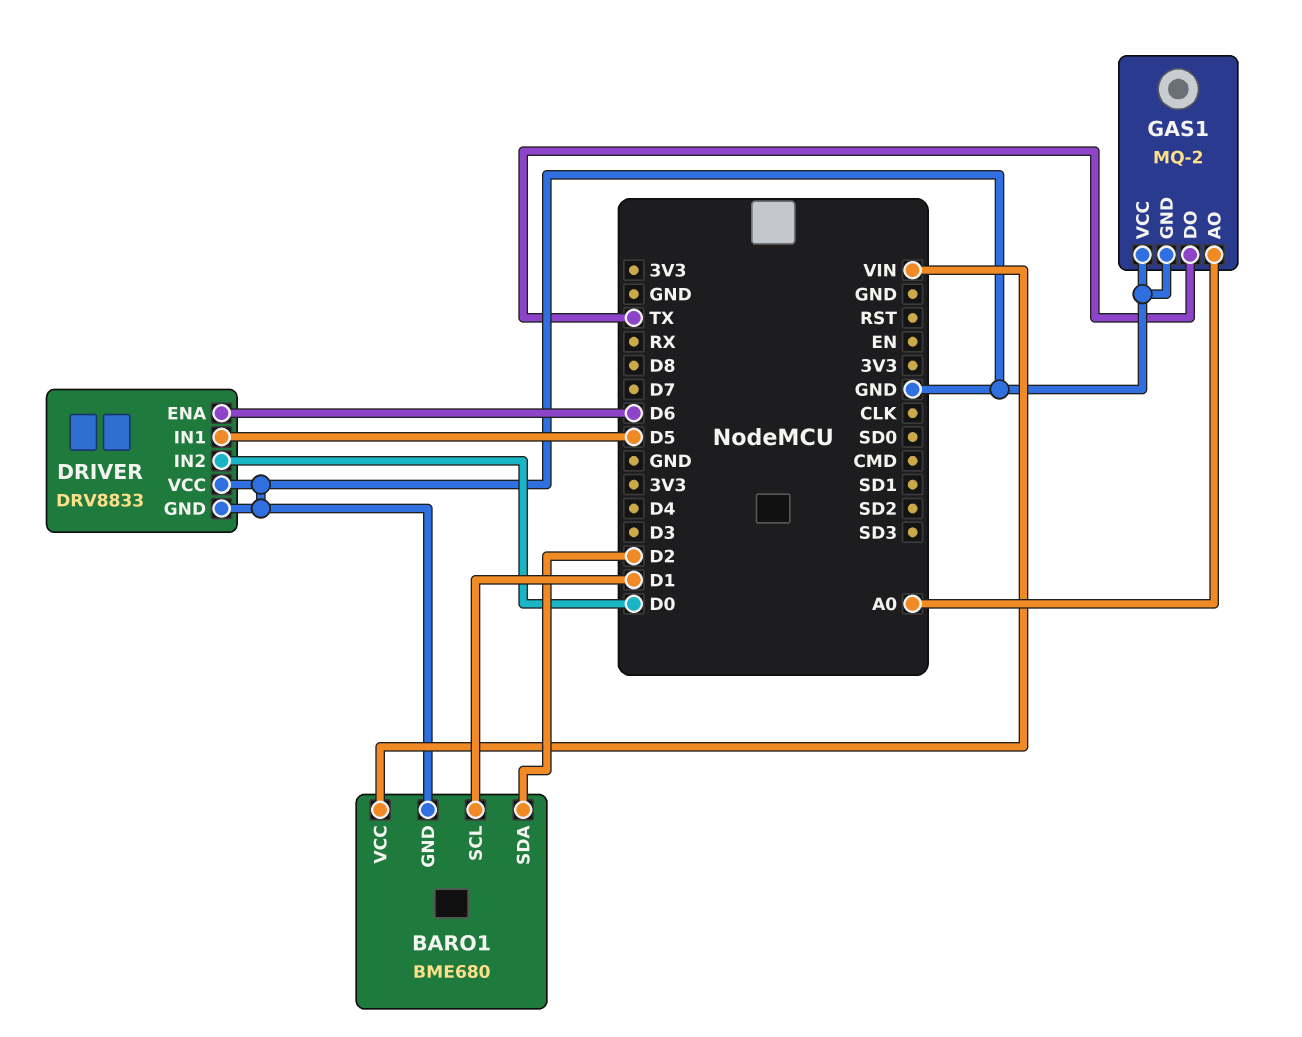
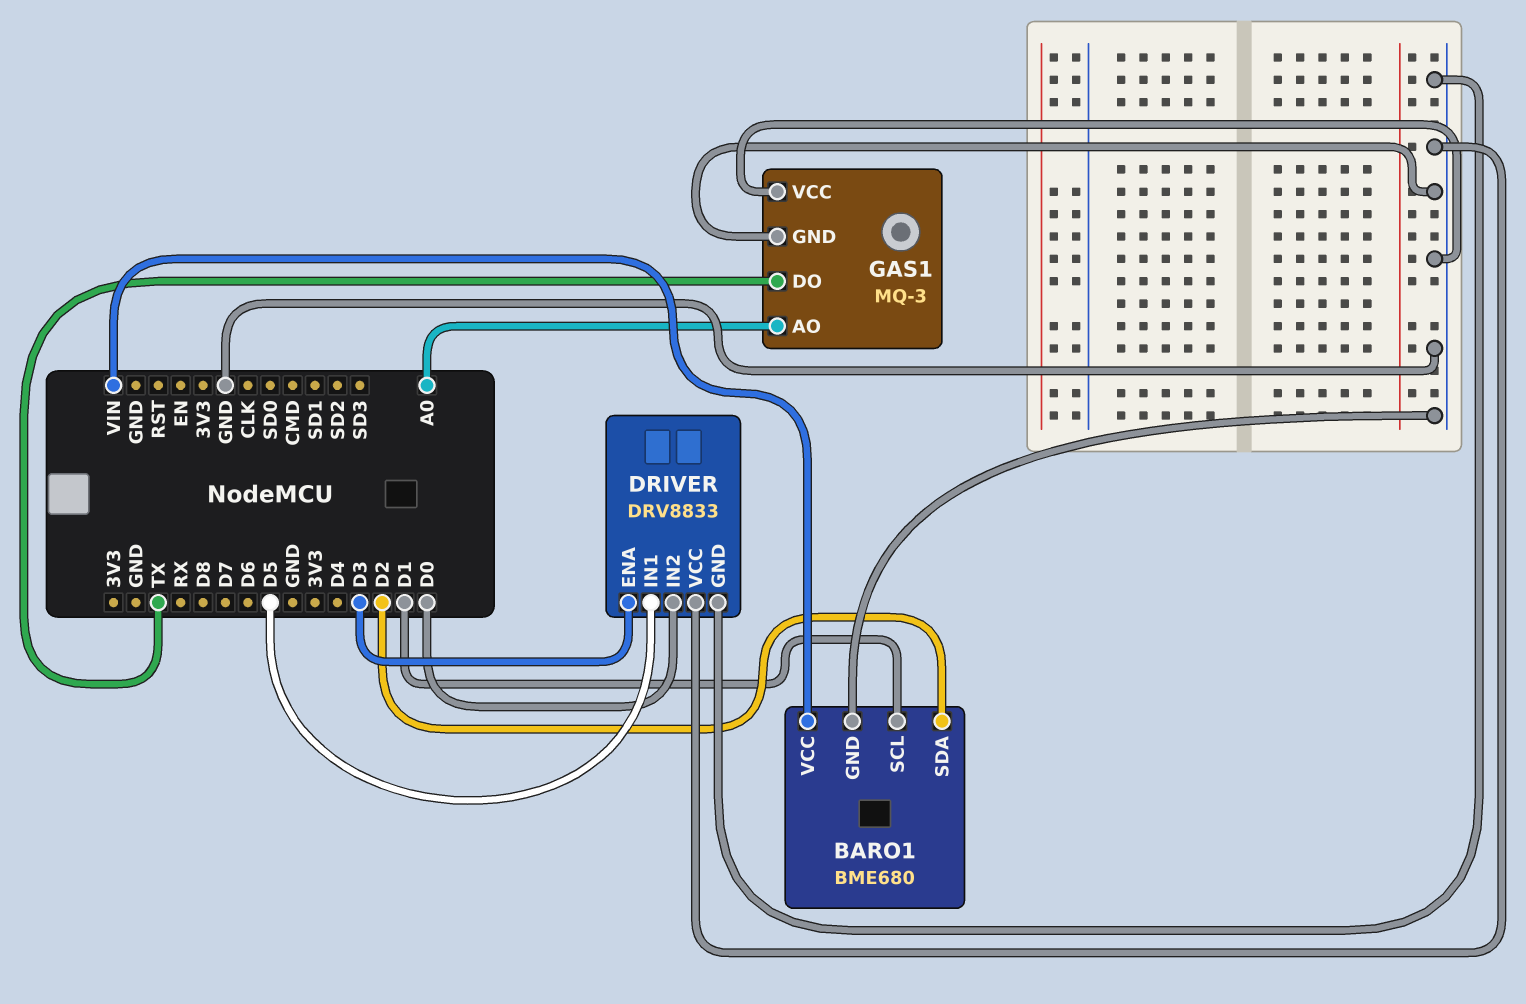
DRIVER pin ENA: D6 -> D3
GAS1: MQ-2 -> MQ-3

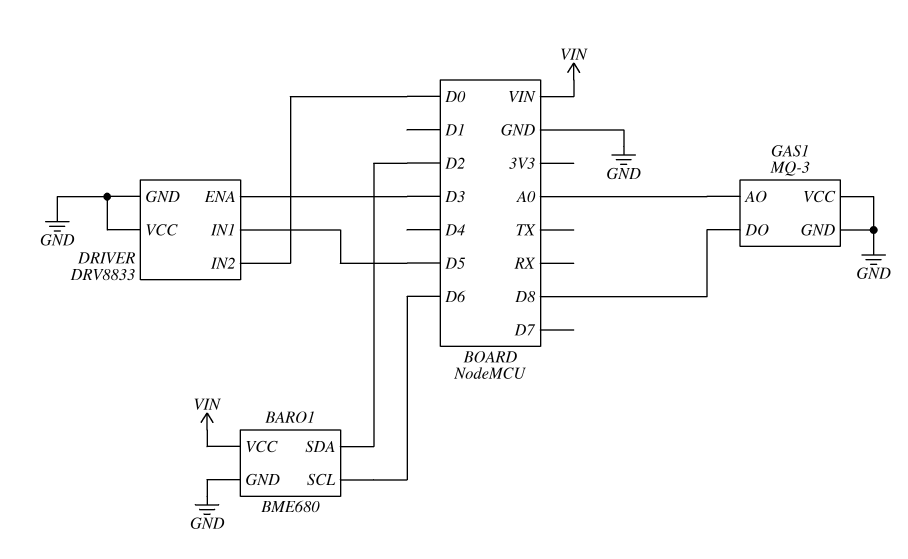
BARO1 pin SCL: D1 -> D6
GAS1 pin DO: TX -> D8

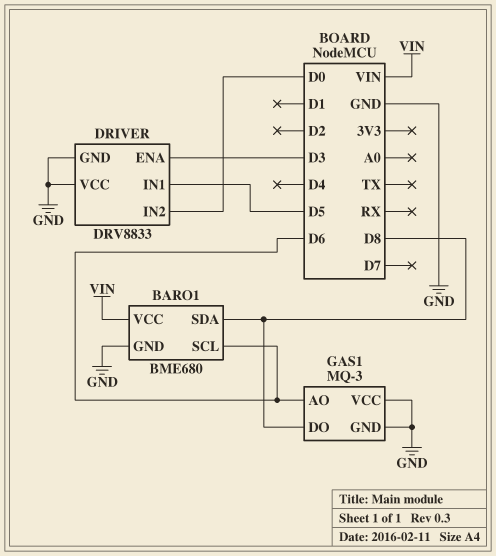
BARO1 pin SDA: D2 -> D8
GAS1 pin AO: A0 -> D6

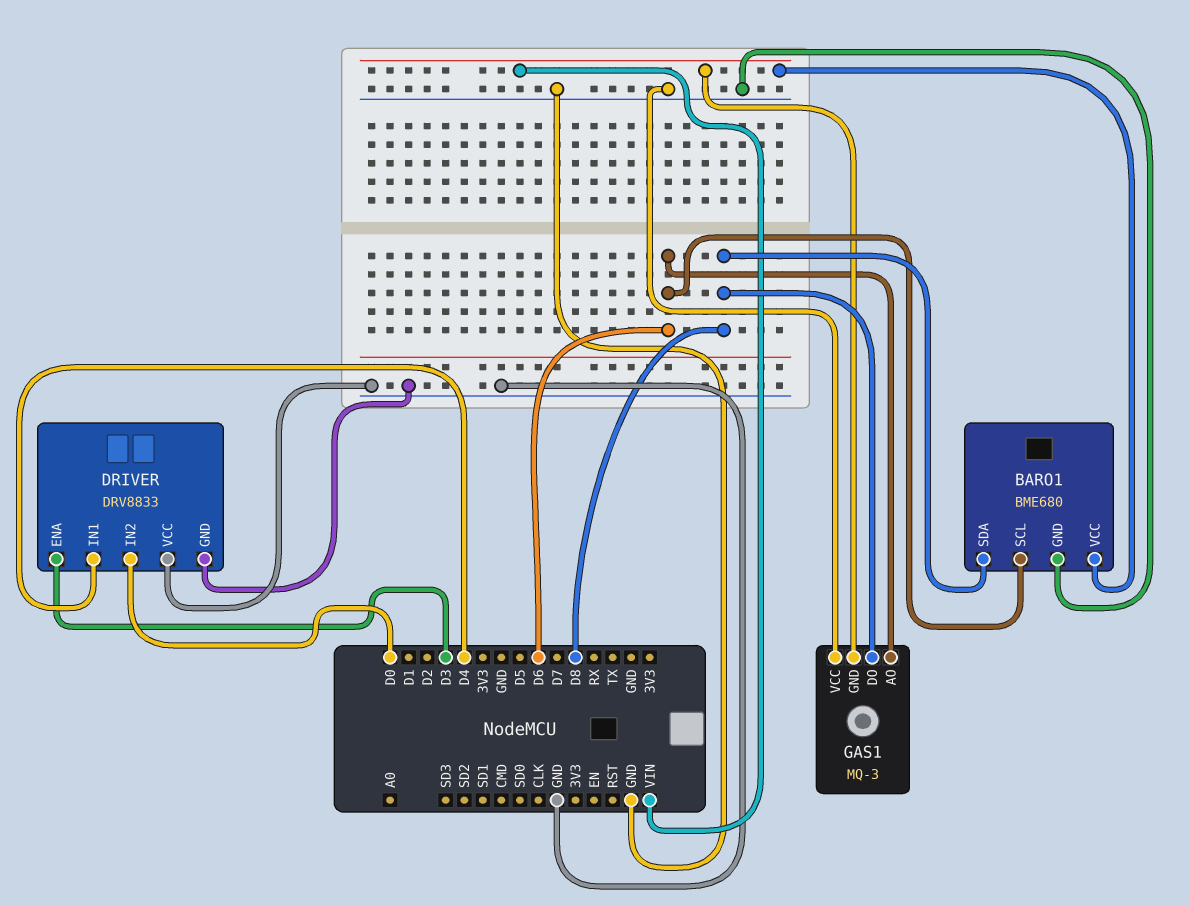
DRIVER pin IN1: D5 -> D4
GAS1 pin GND: GND -> VIN

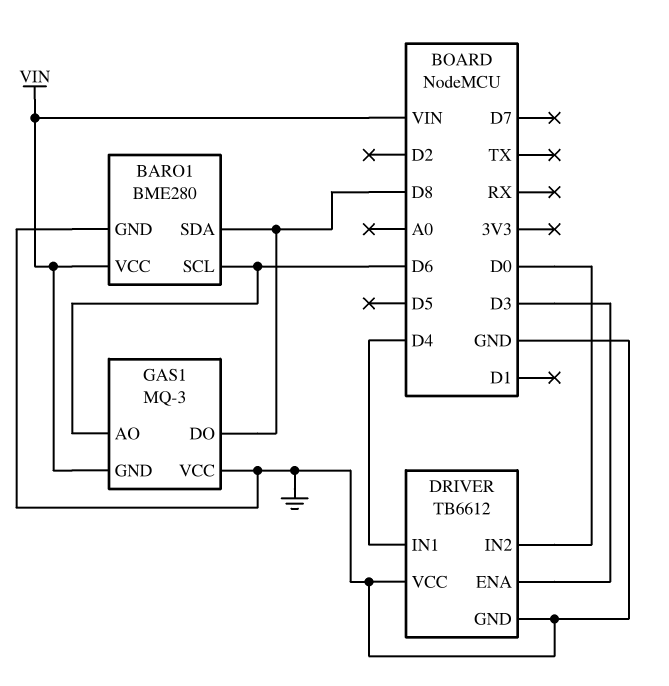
BARO1: BME680 -> BME280
DRIVER: DRV8833 -> TB6612

